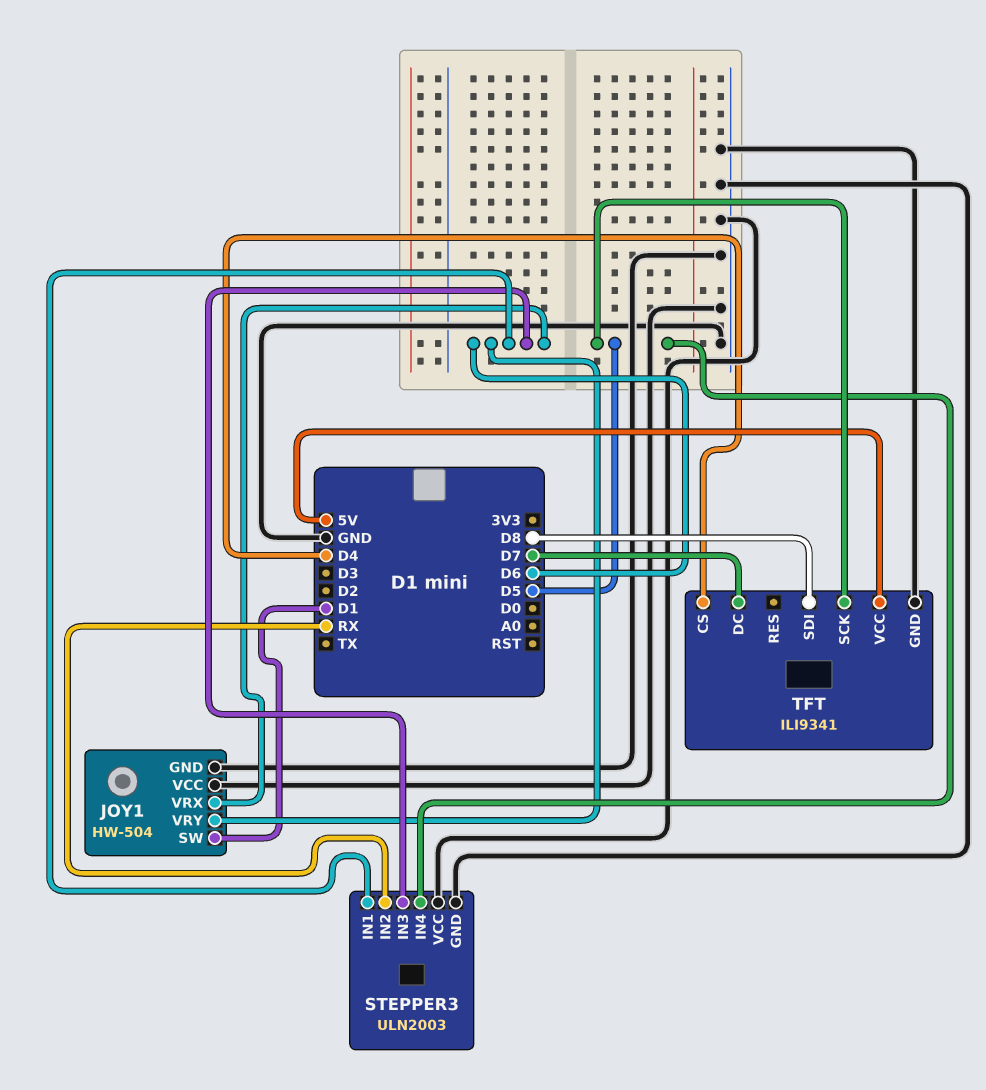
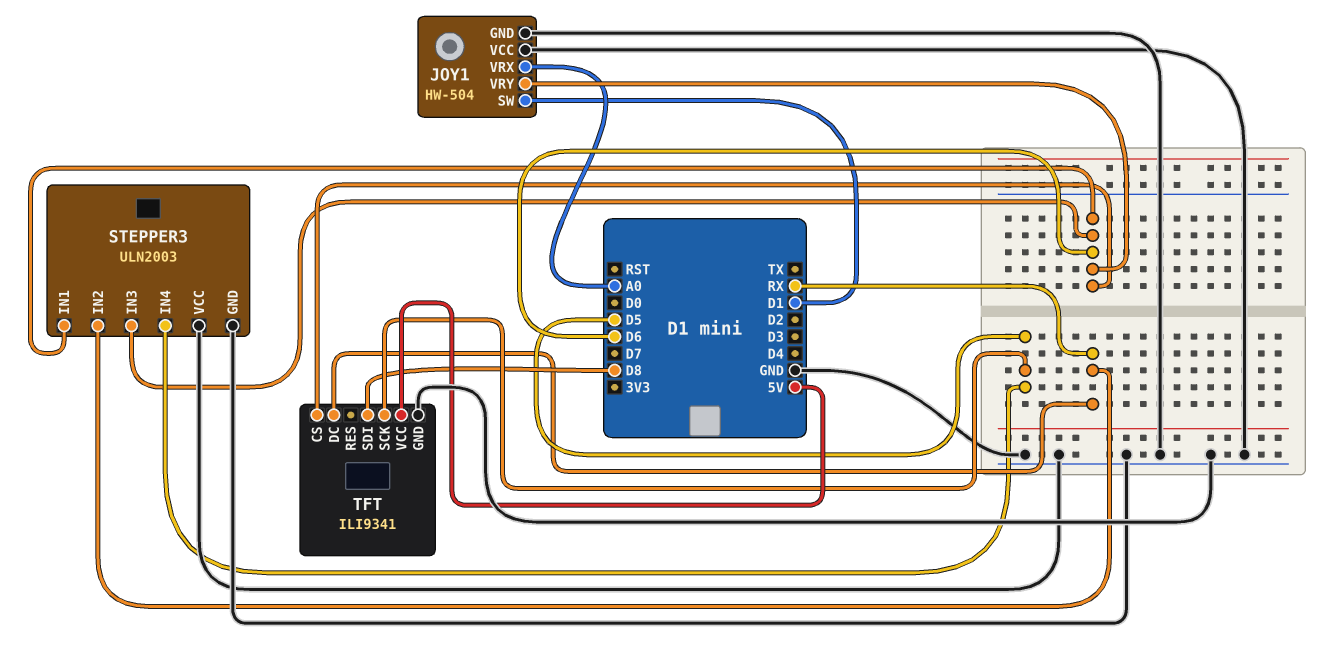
JOY1 pin VRX: D6 -> A0
TFT pin CS: D4 -> D6
TFT pin DC: D7 -> RX

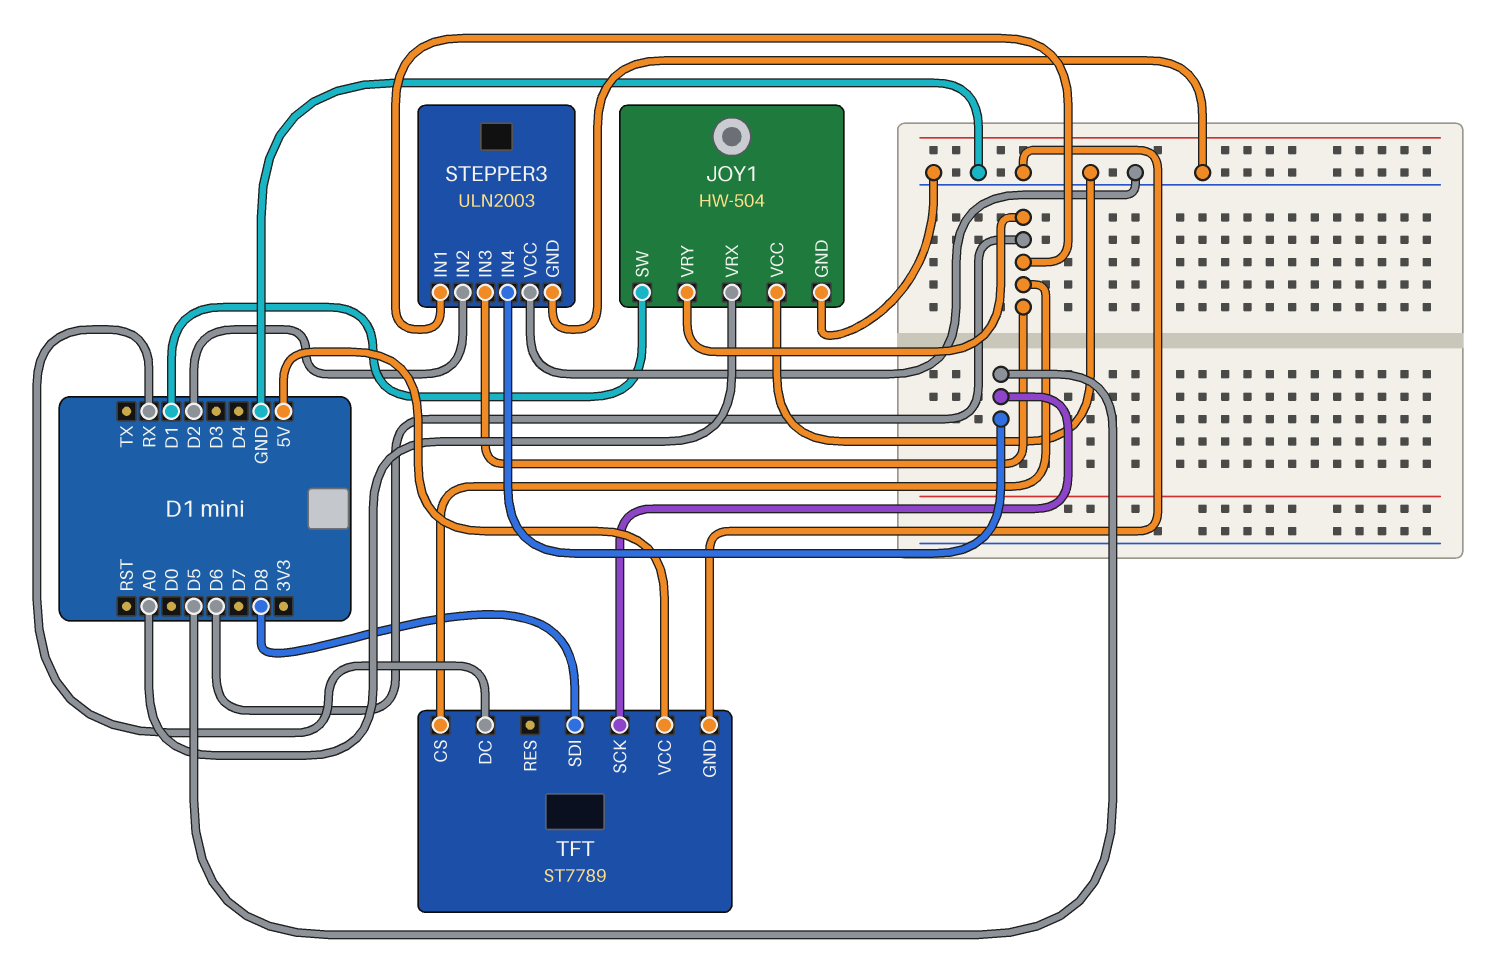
STEPPER3 pin IN2: RX -> D2
TFT: ILI9341 -> ST7789

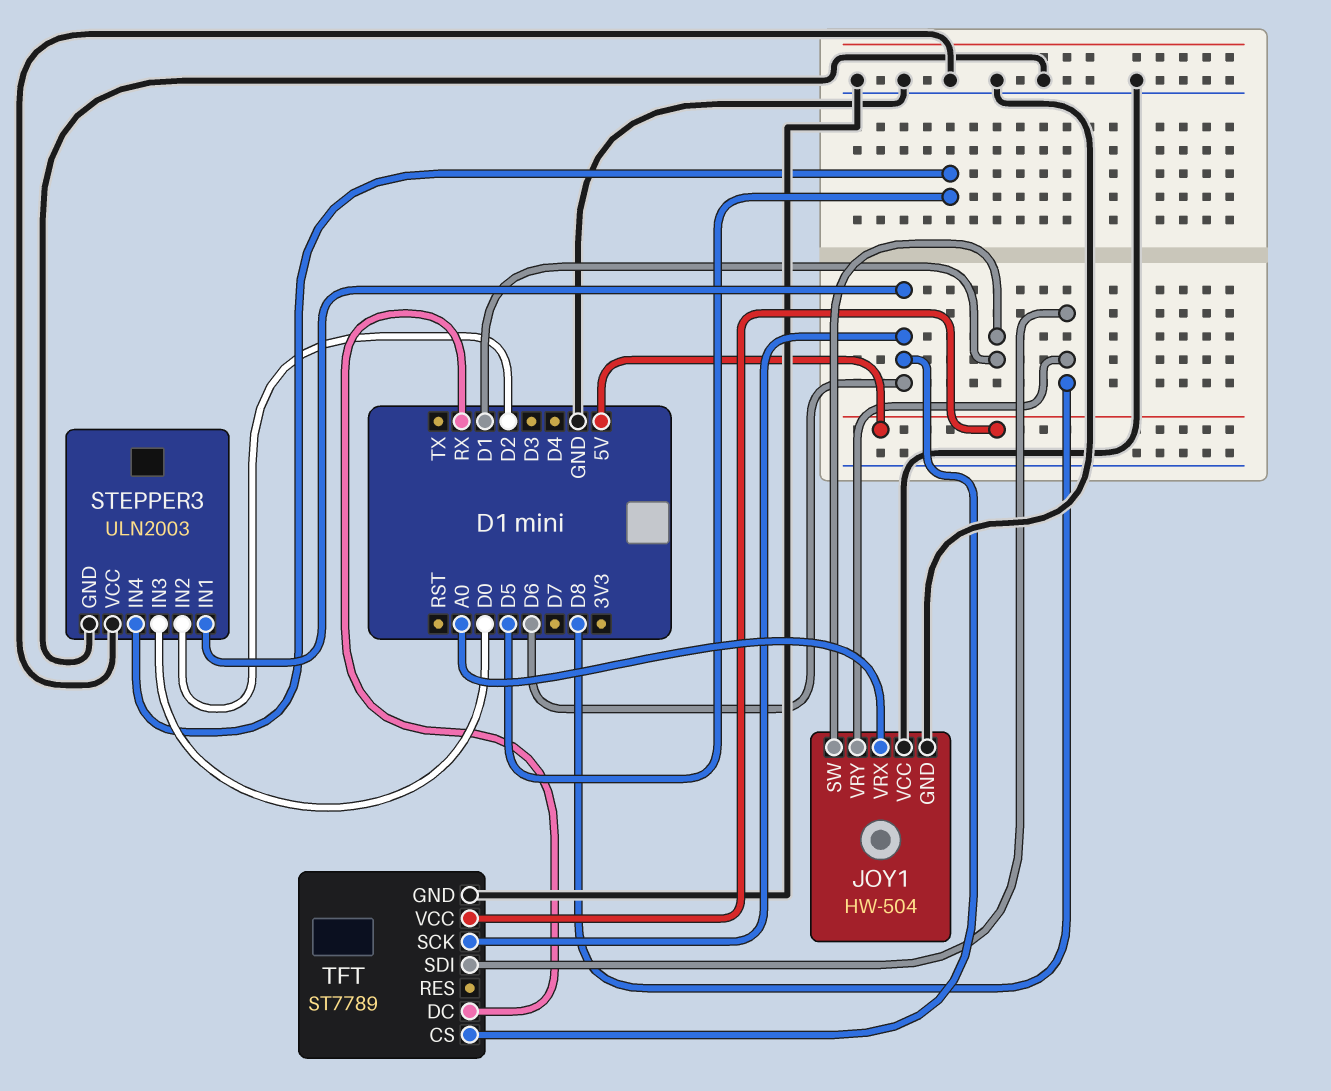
JOY1 pin VRY: D6 -> D8
STEPPER3 pin IN3: D6 -> D0
TFT pin SCK: D5 -> D6

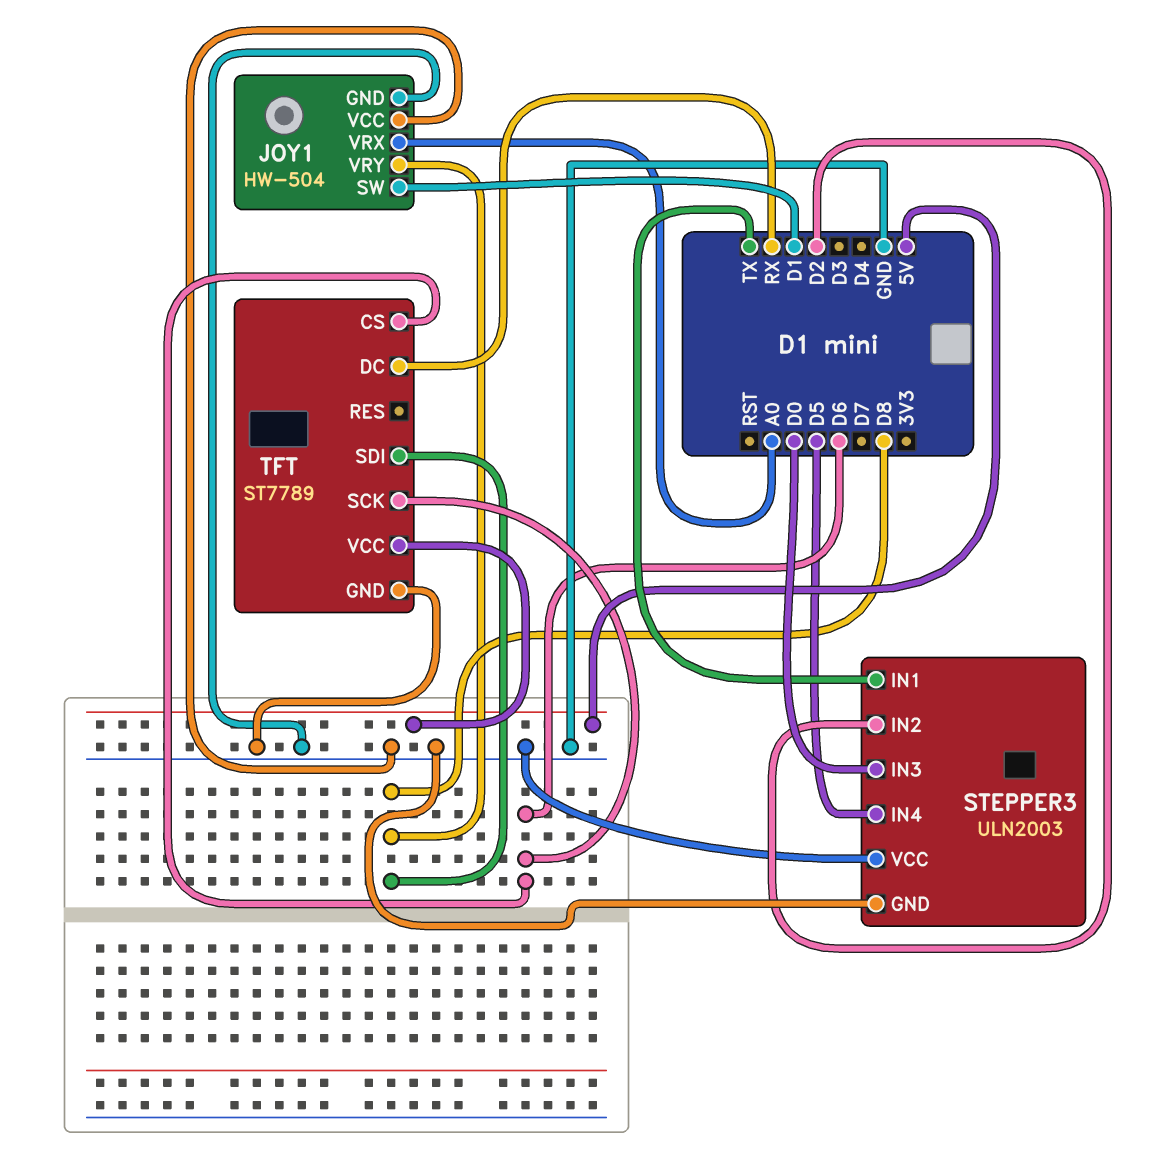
STEPPER3 pin IN1: D6 -> TX

